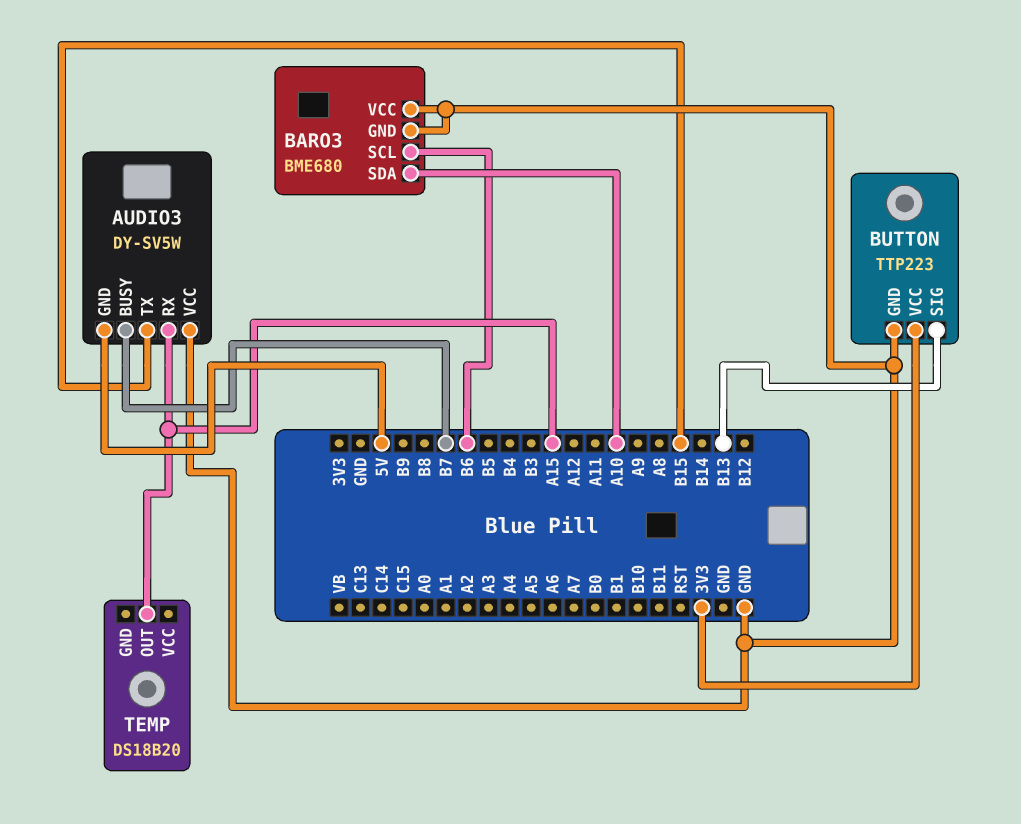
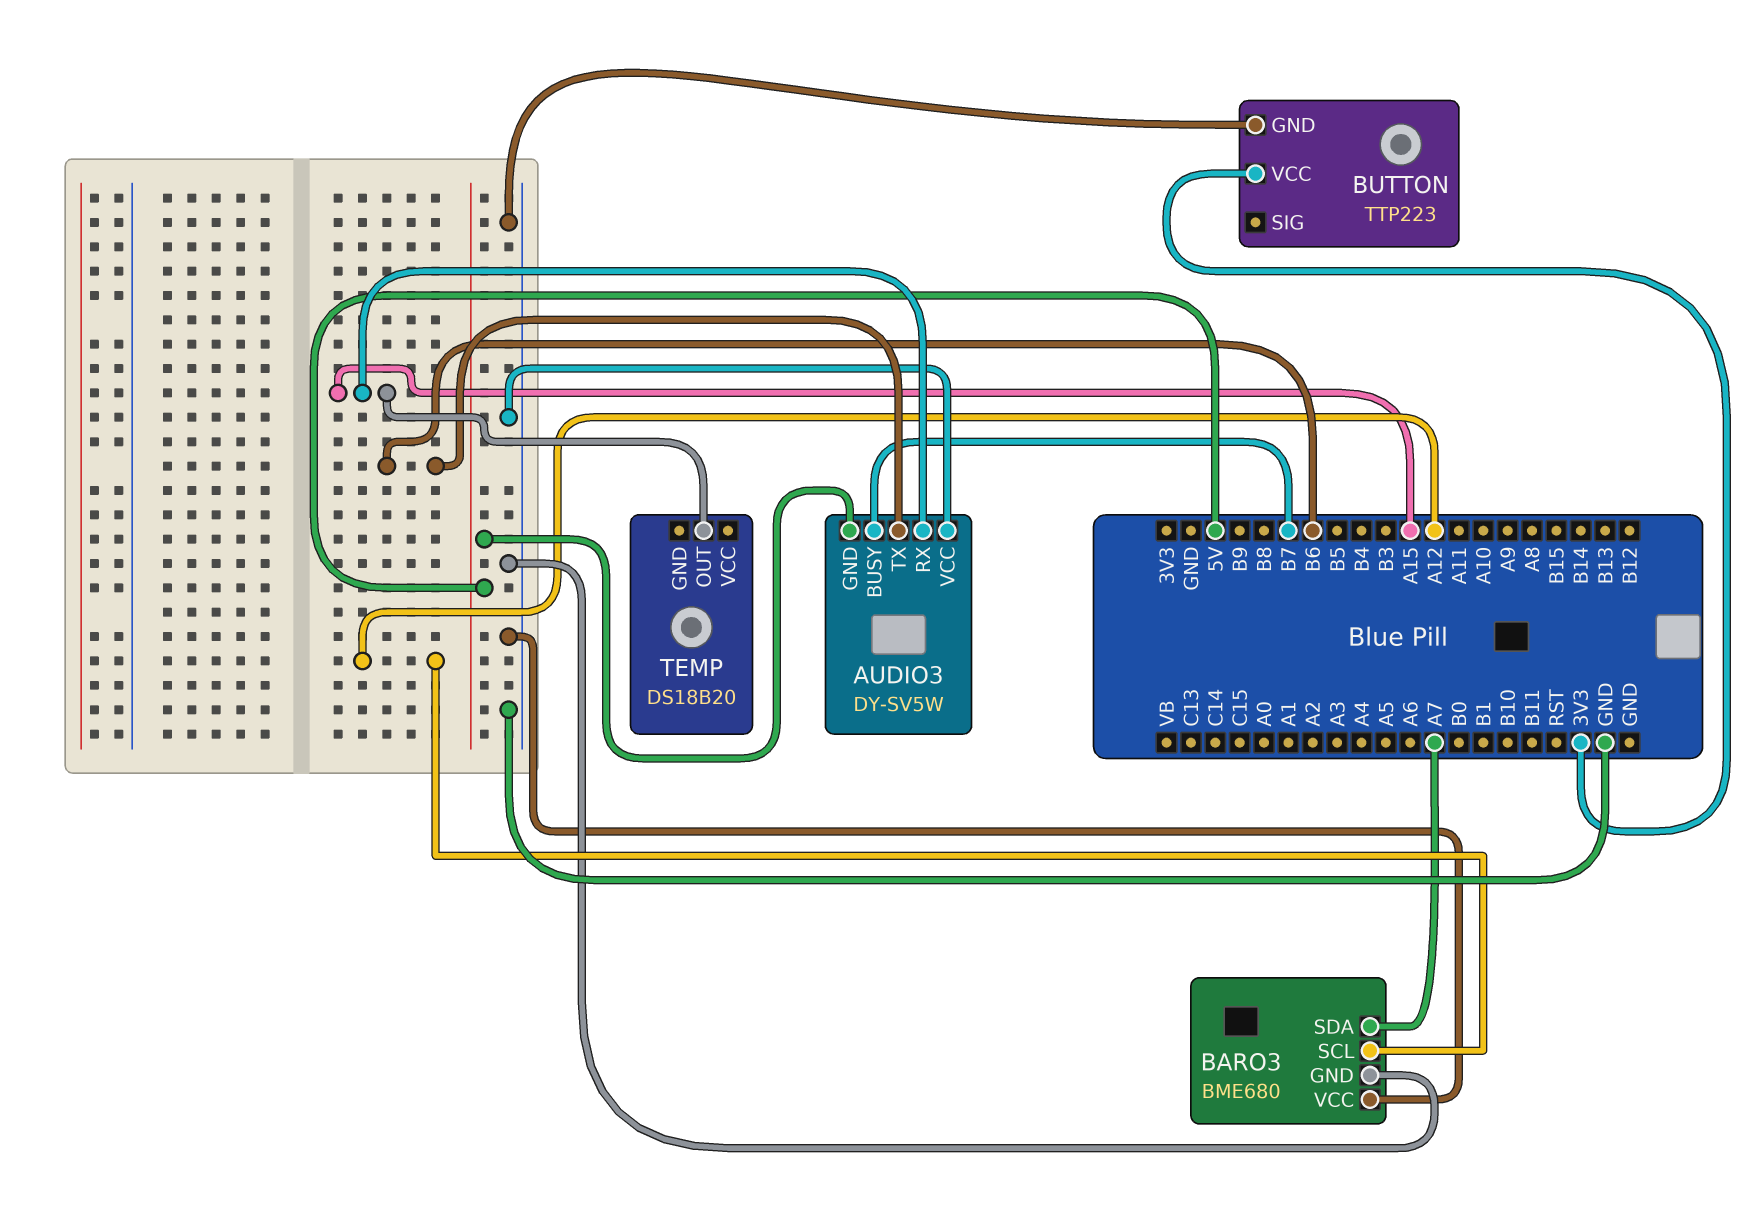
AUDIO3 pin TX: B15 -> B6
BARO3 pin SCL: B6 -> A12
BARO3 pin SDA: A10 -> A7
BUTTON pin SIG: B13 -> none

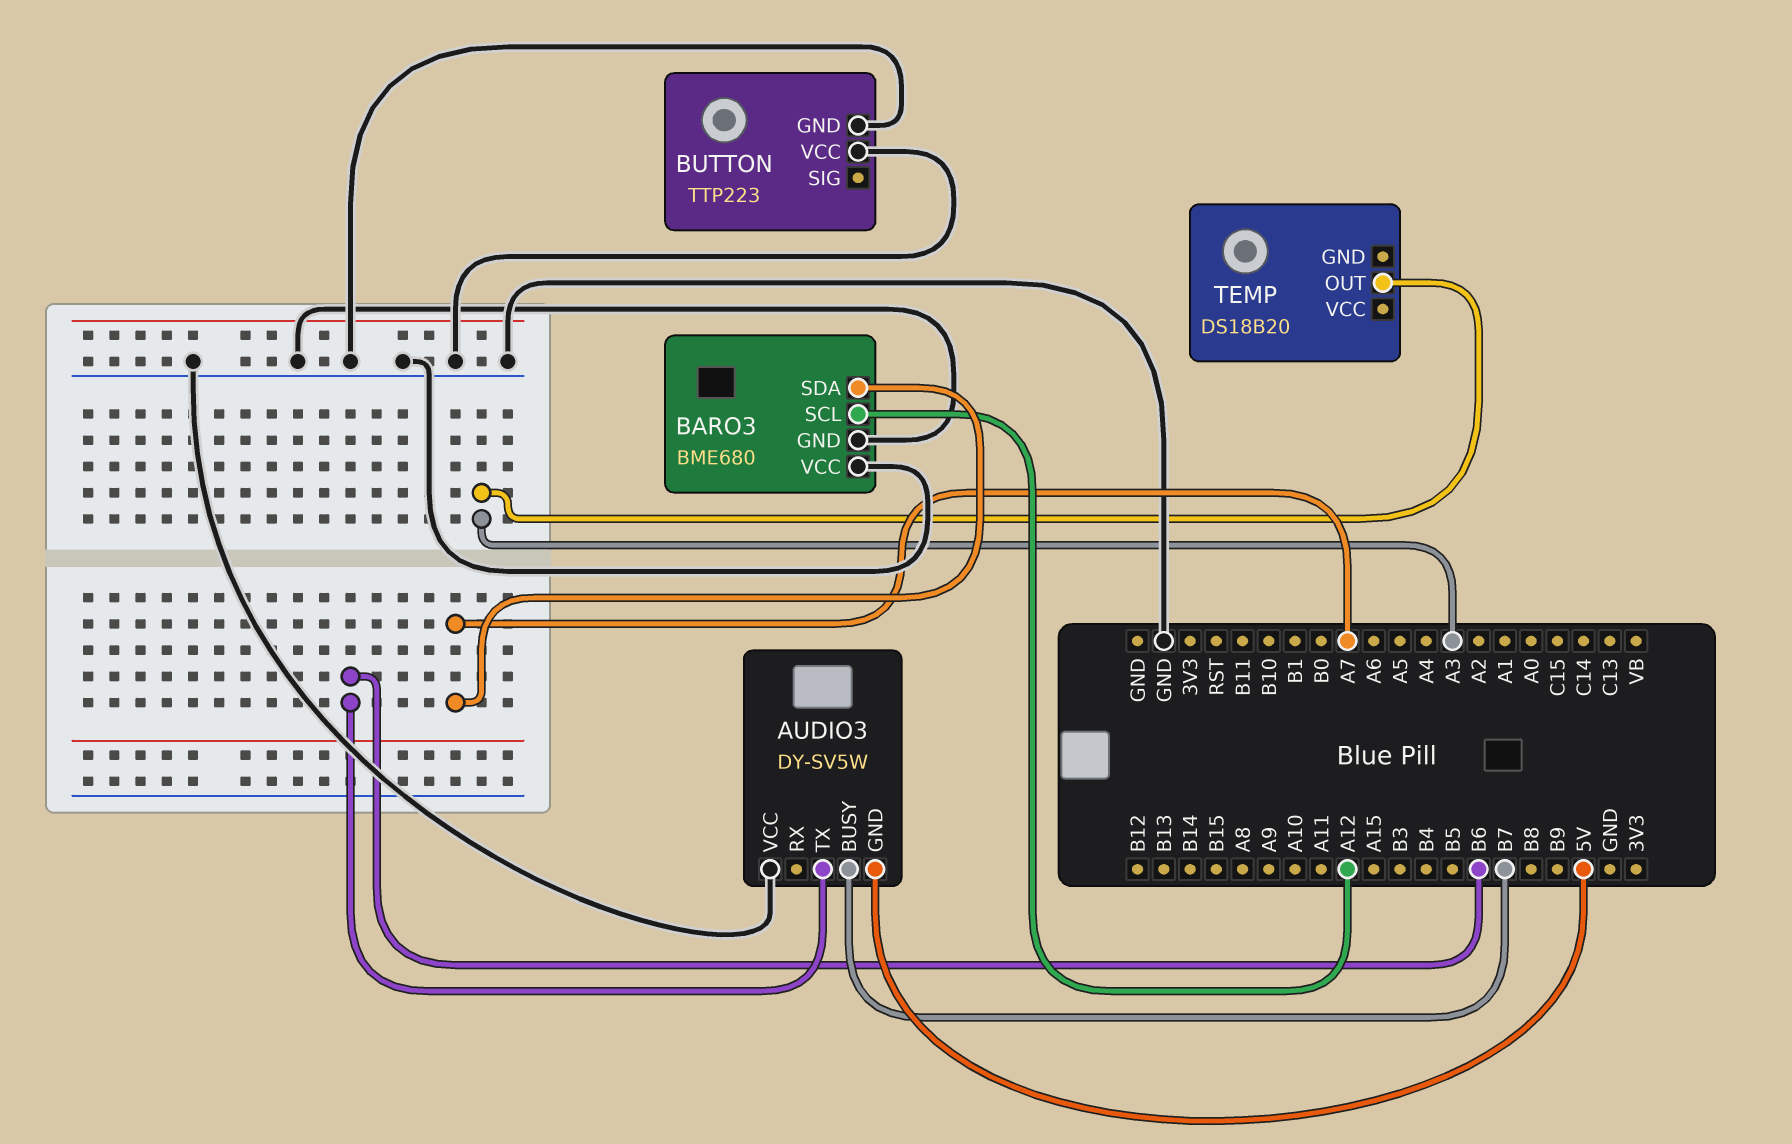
AUDIO3 pin RX: A15 -> none
BUTTON pin VCC: 3V3 -> GND
TEMP pin OUT: A15 -> A3

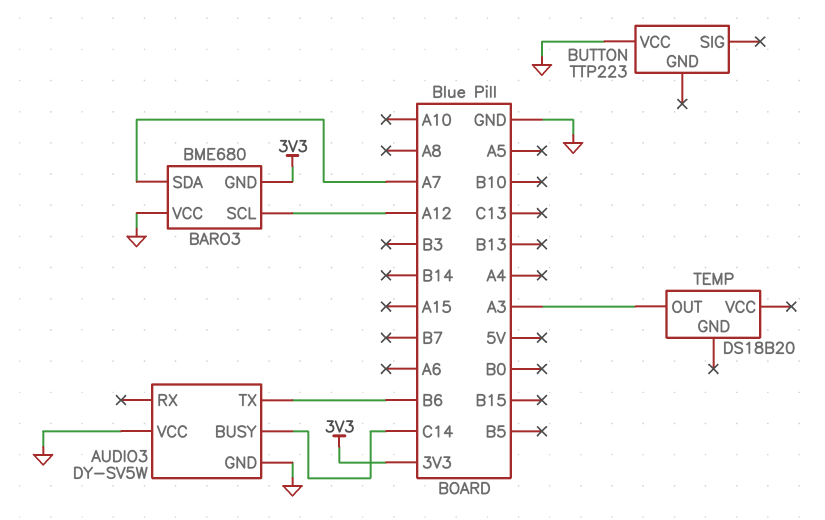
AUDIO3 pin BUSY: B7 -> C14
AUDIO3 pin GND: 5V -> GND
BARO3 pin GND: GND -> 3V3
BUTTON pin GND: GND -> none

